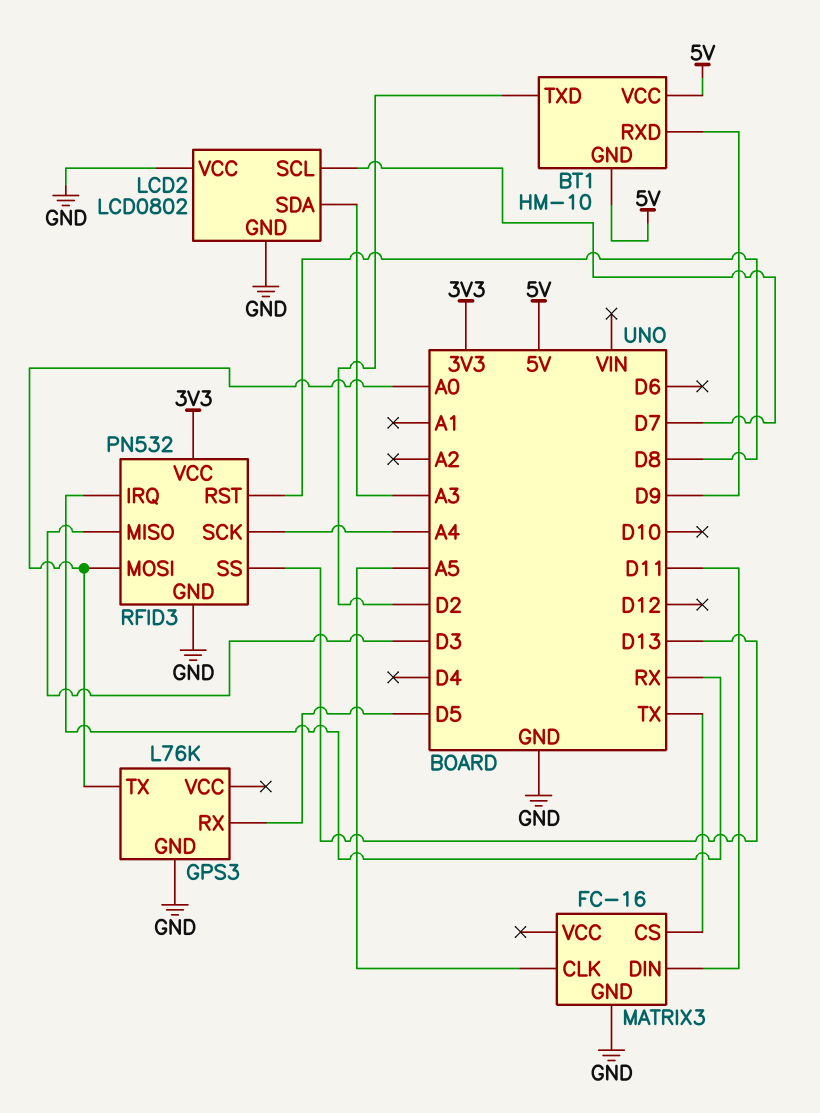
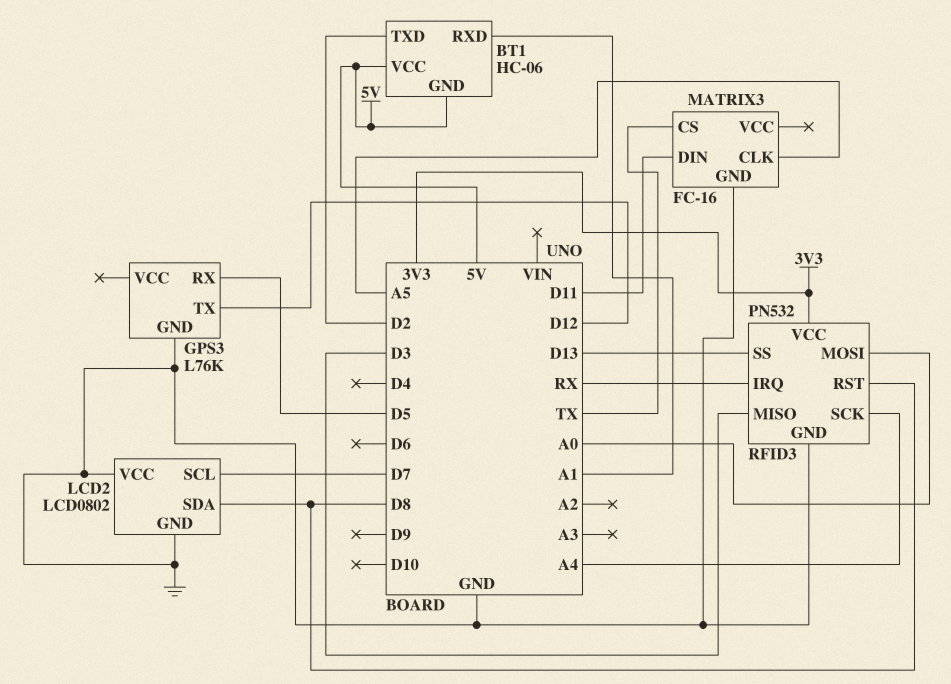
BT1: HM-10 -> HC-06
BT1 pin RXD: D9 -> A1
GPS3 pin TX: A0 -> D12
LCD2 pin SDA: A3 -> D8

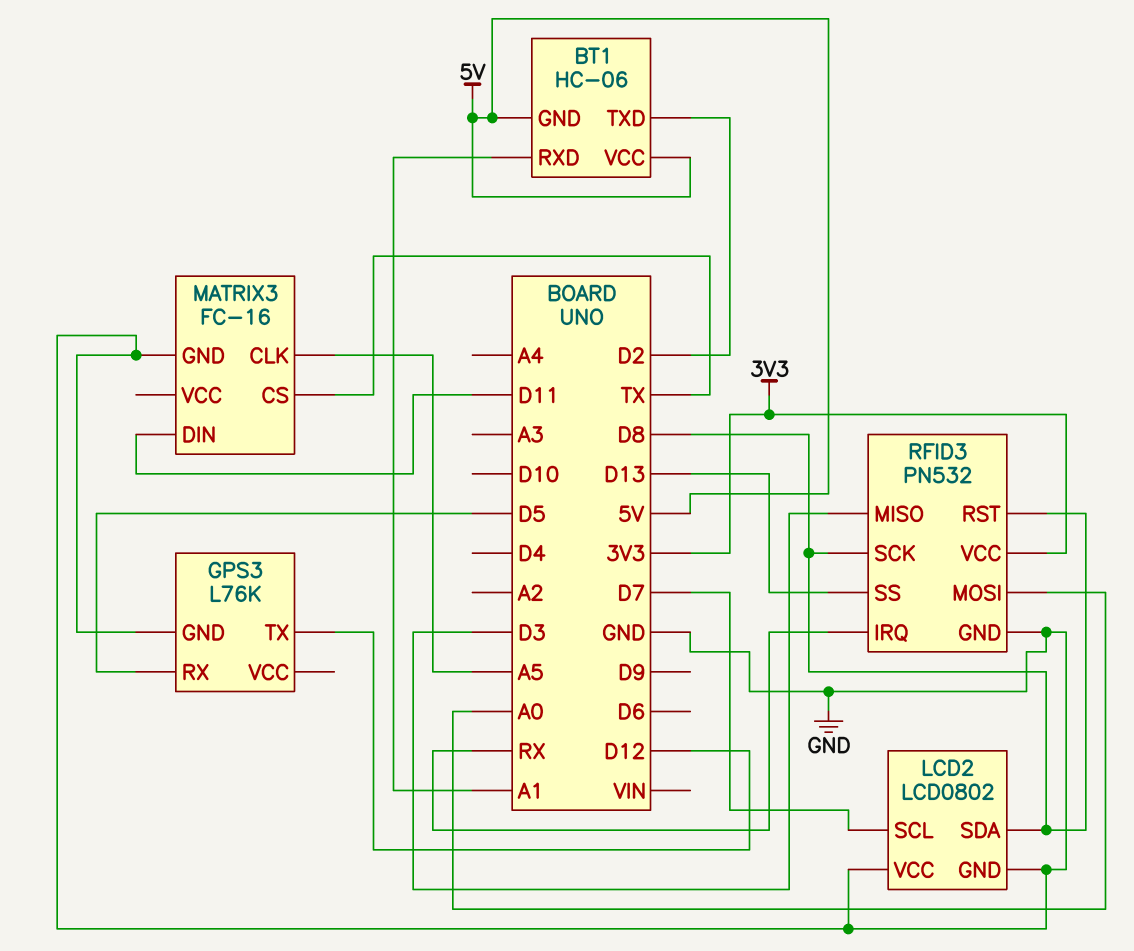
RFID3 pin SCK: A4 -> D8

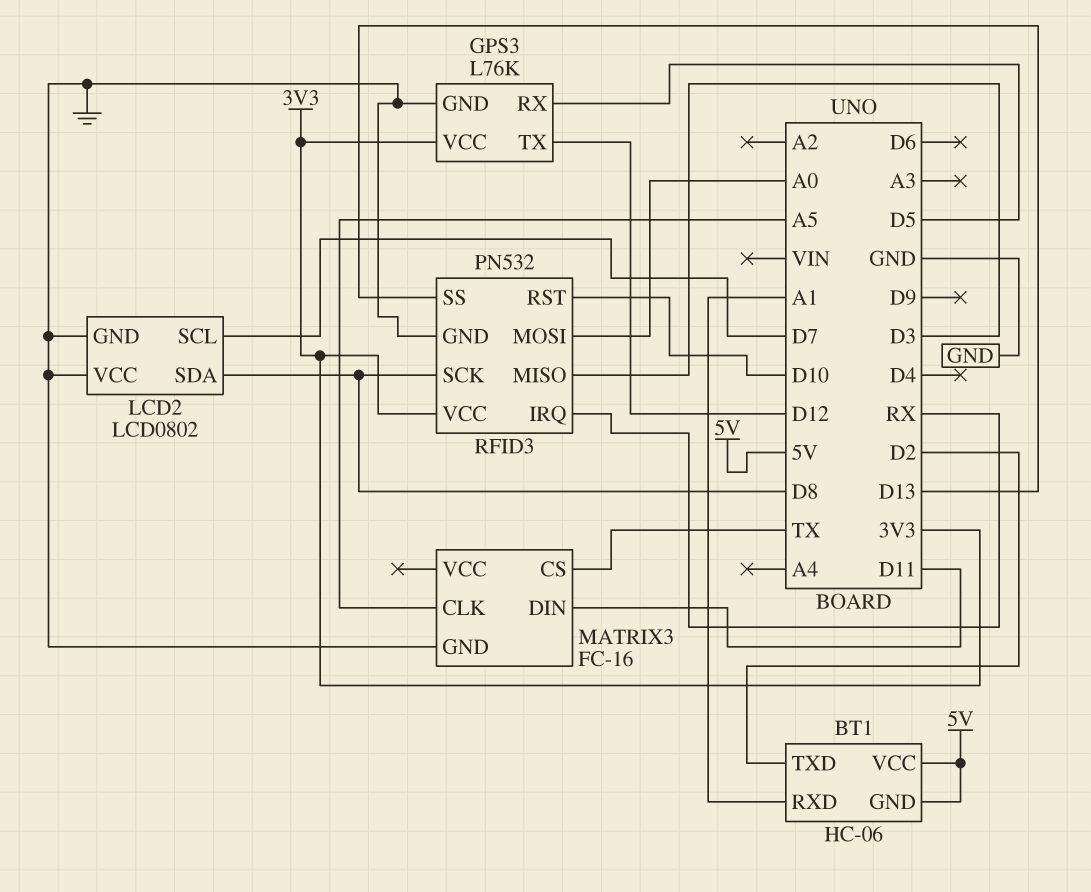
GPS3 pin VCC: none -> 3V3
RFID3 pin RST: D8 -> D10

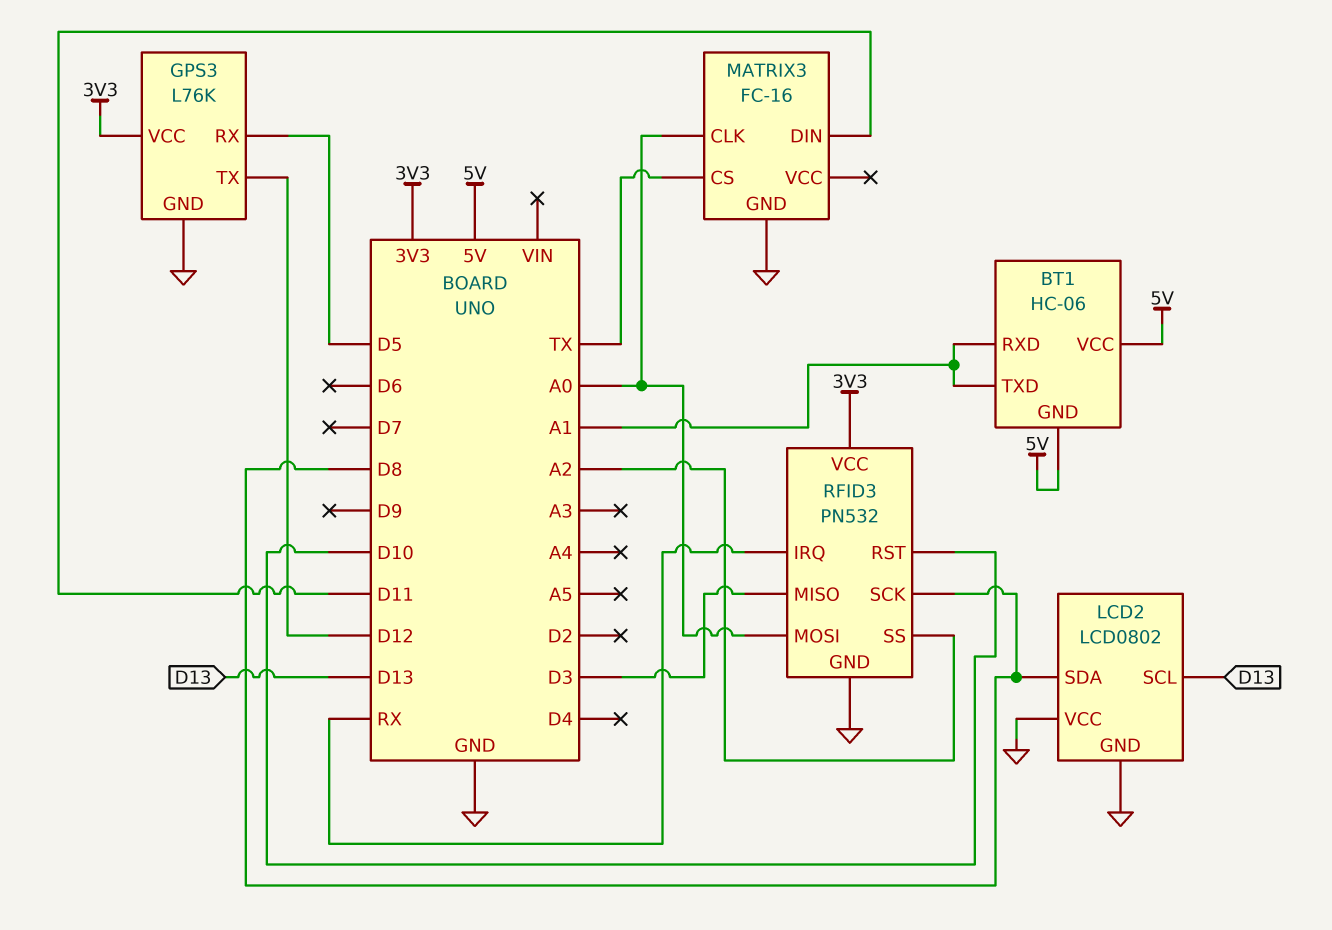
BT1 pin TXD: D2 -> A1
LCD2 pin SCL: D7 -> D13
MATRIX3 pin CLK: A5 -> A0
RFID3 pin SS: D13 -> A2

